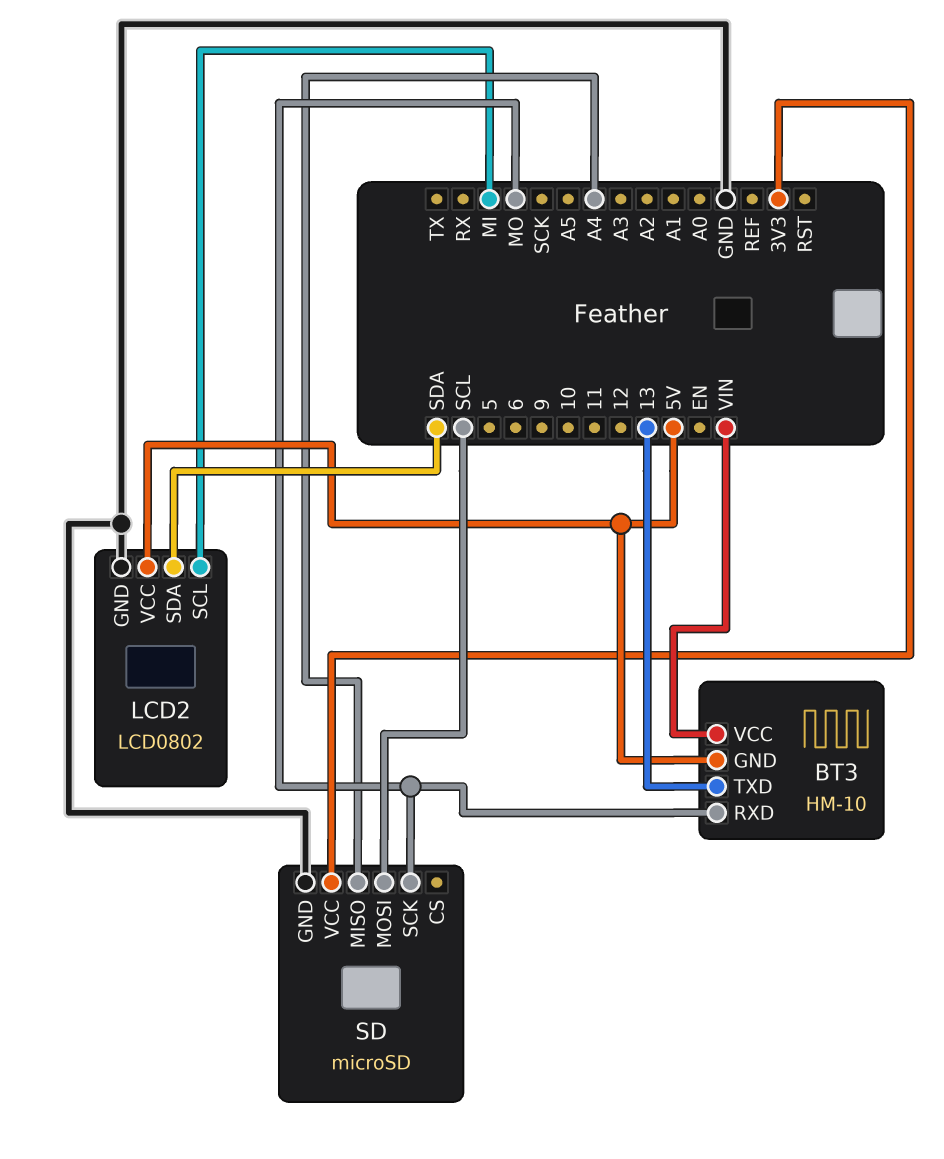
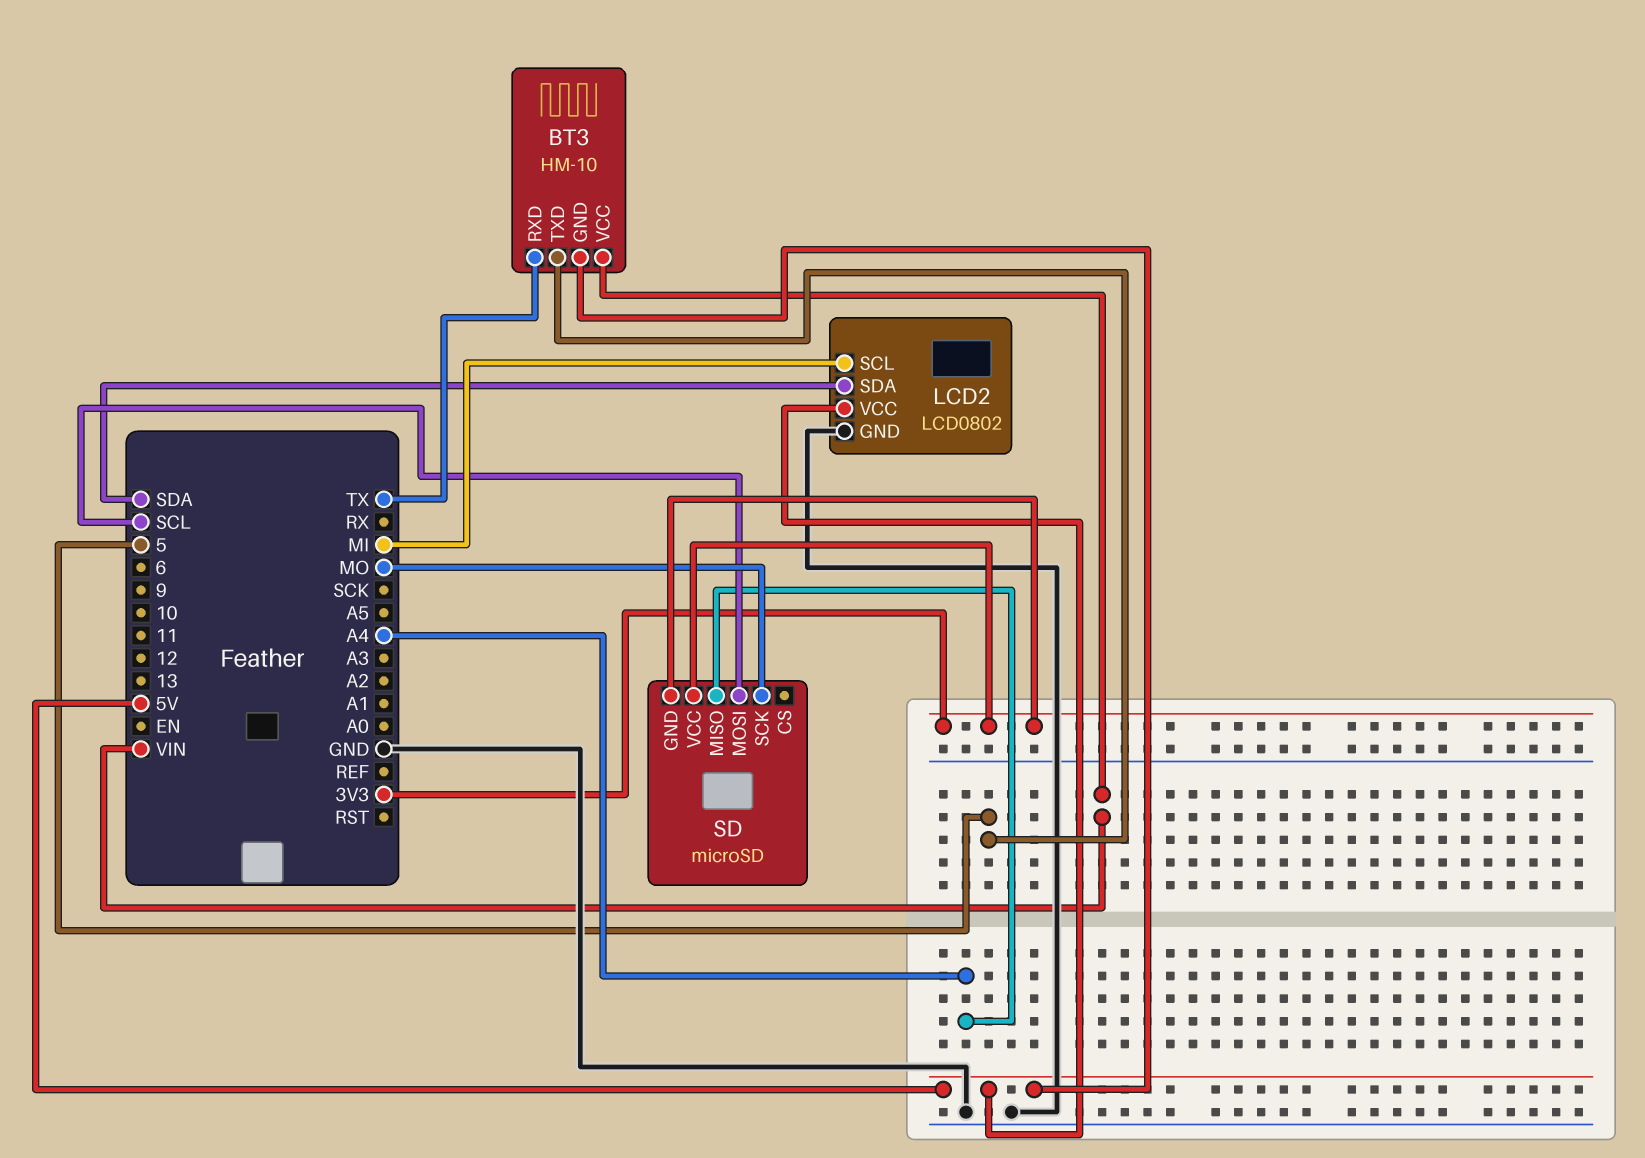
BT3 pin RXD: MO -> TX
BT3 pin TXD: 13 -> 5
SD pin GND: GND -> 3V3

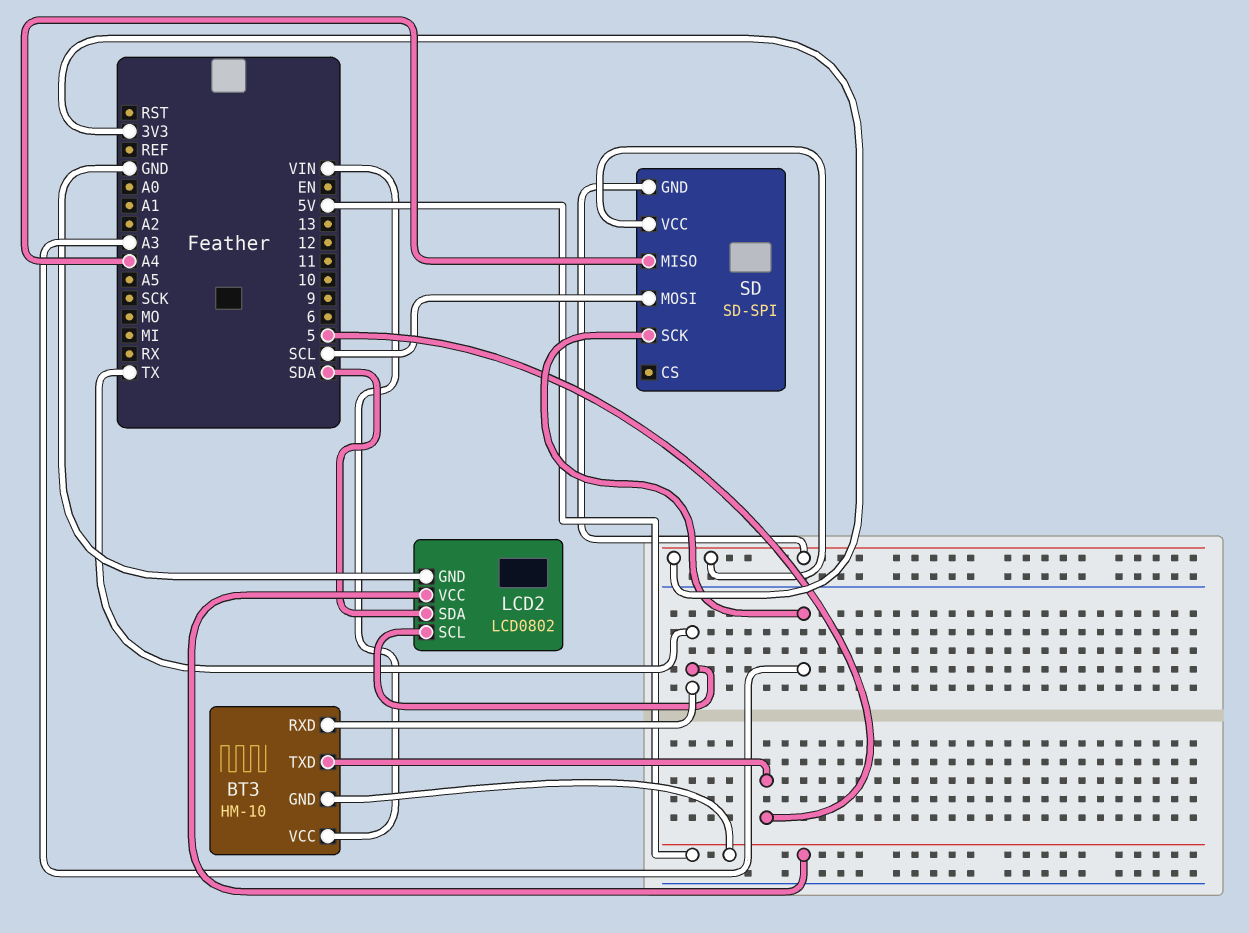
LCD2 pin SCL: MI -> TX
SD: microSD -> SD-SPI
SD pin SCK: MO -> A3

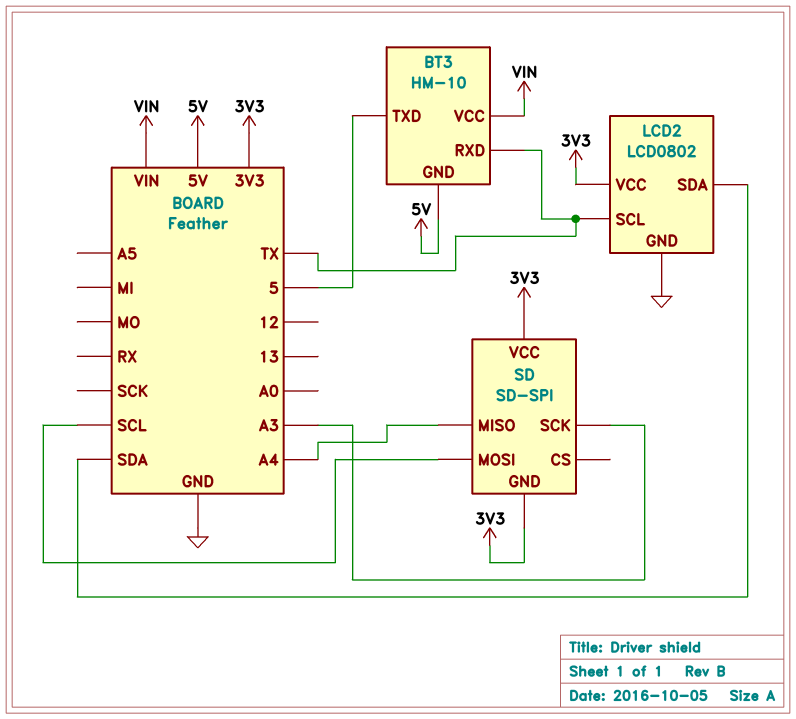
LCD2 pin VCC: 5V -> 3V3

